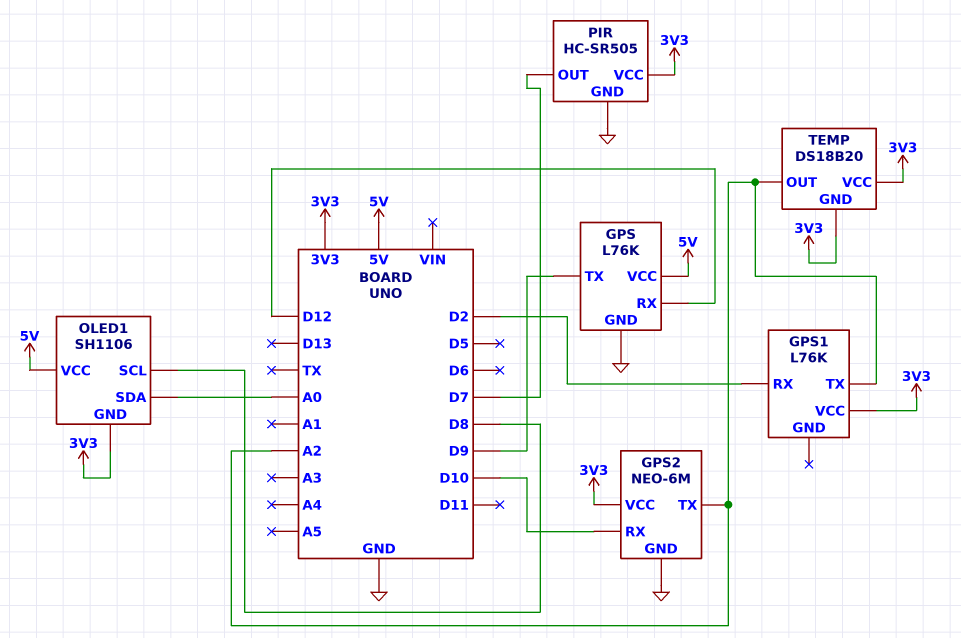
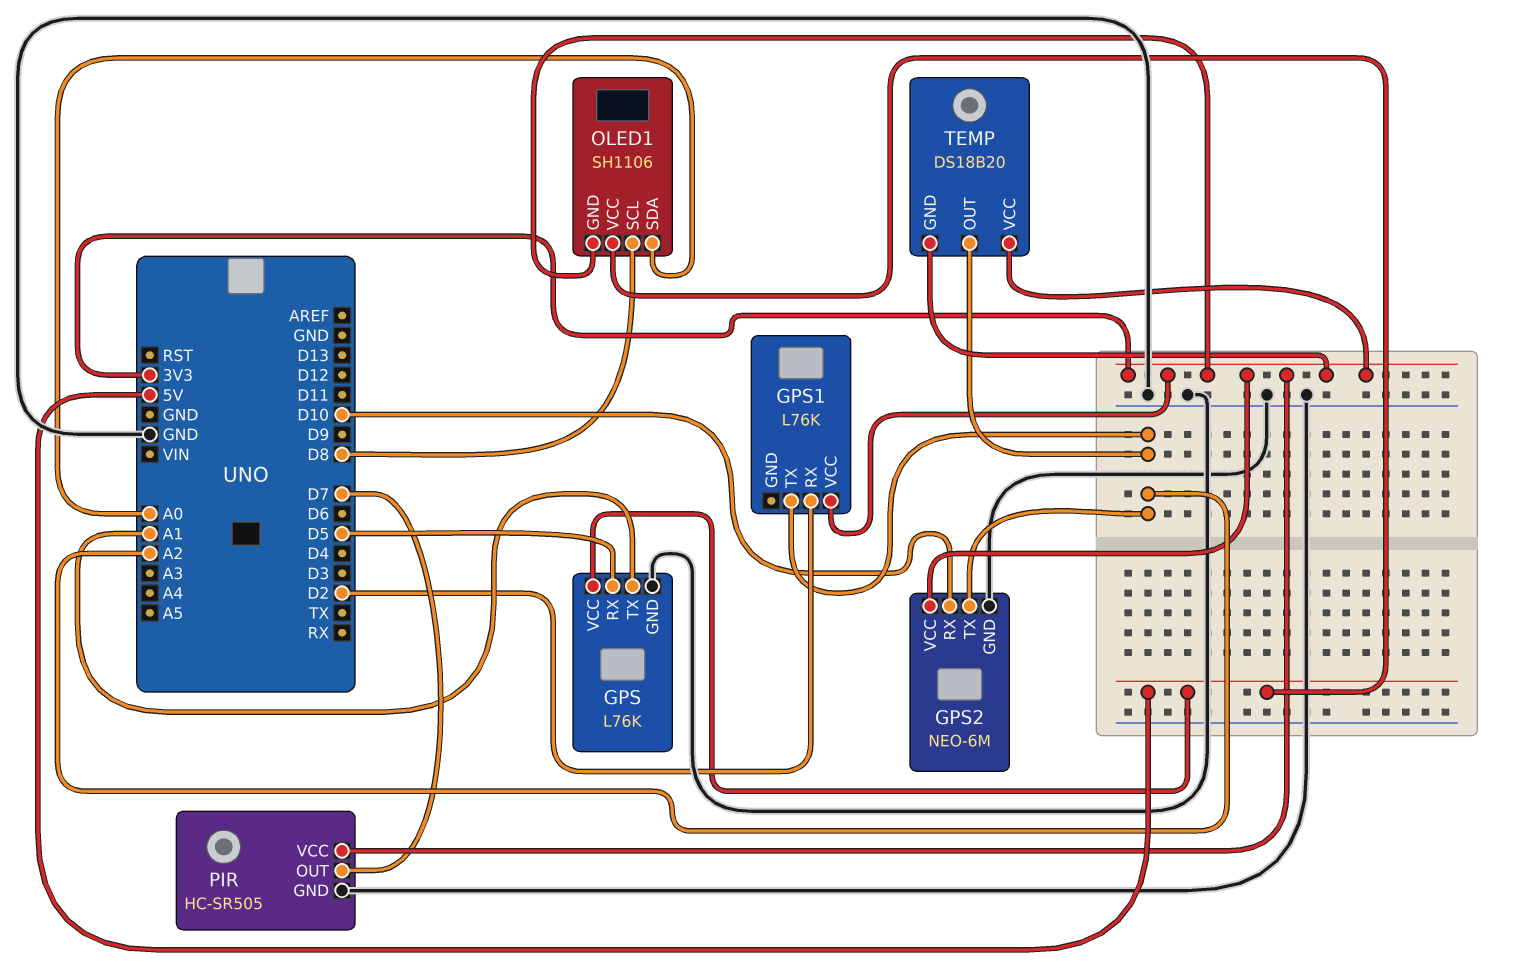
GPS pin RX: D12 -> D5
GPS pin TX: D9 -> A1

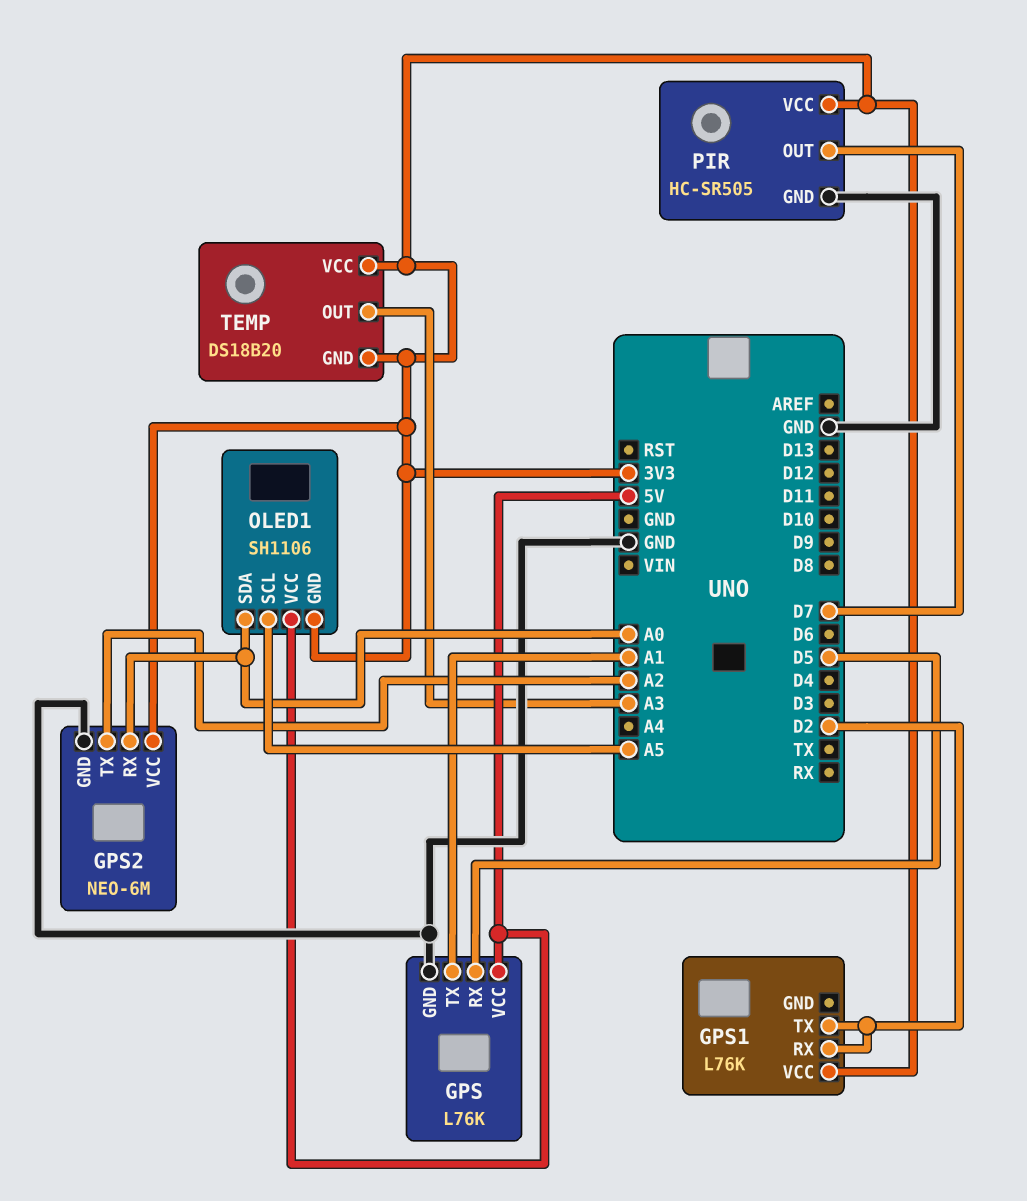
GPS1 pin TX: A2 -> D2
GPS2 pin RX: D10 -> A0
OLED1 pin SCL: D8 -> A5
TEMP pin OUT: A2 -> A3

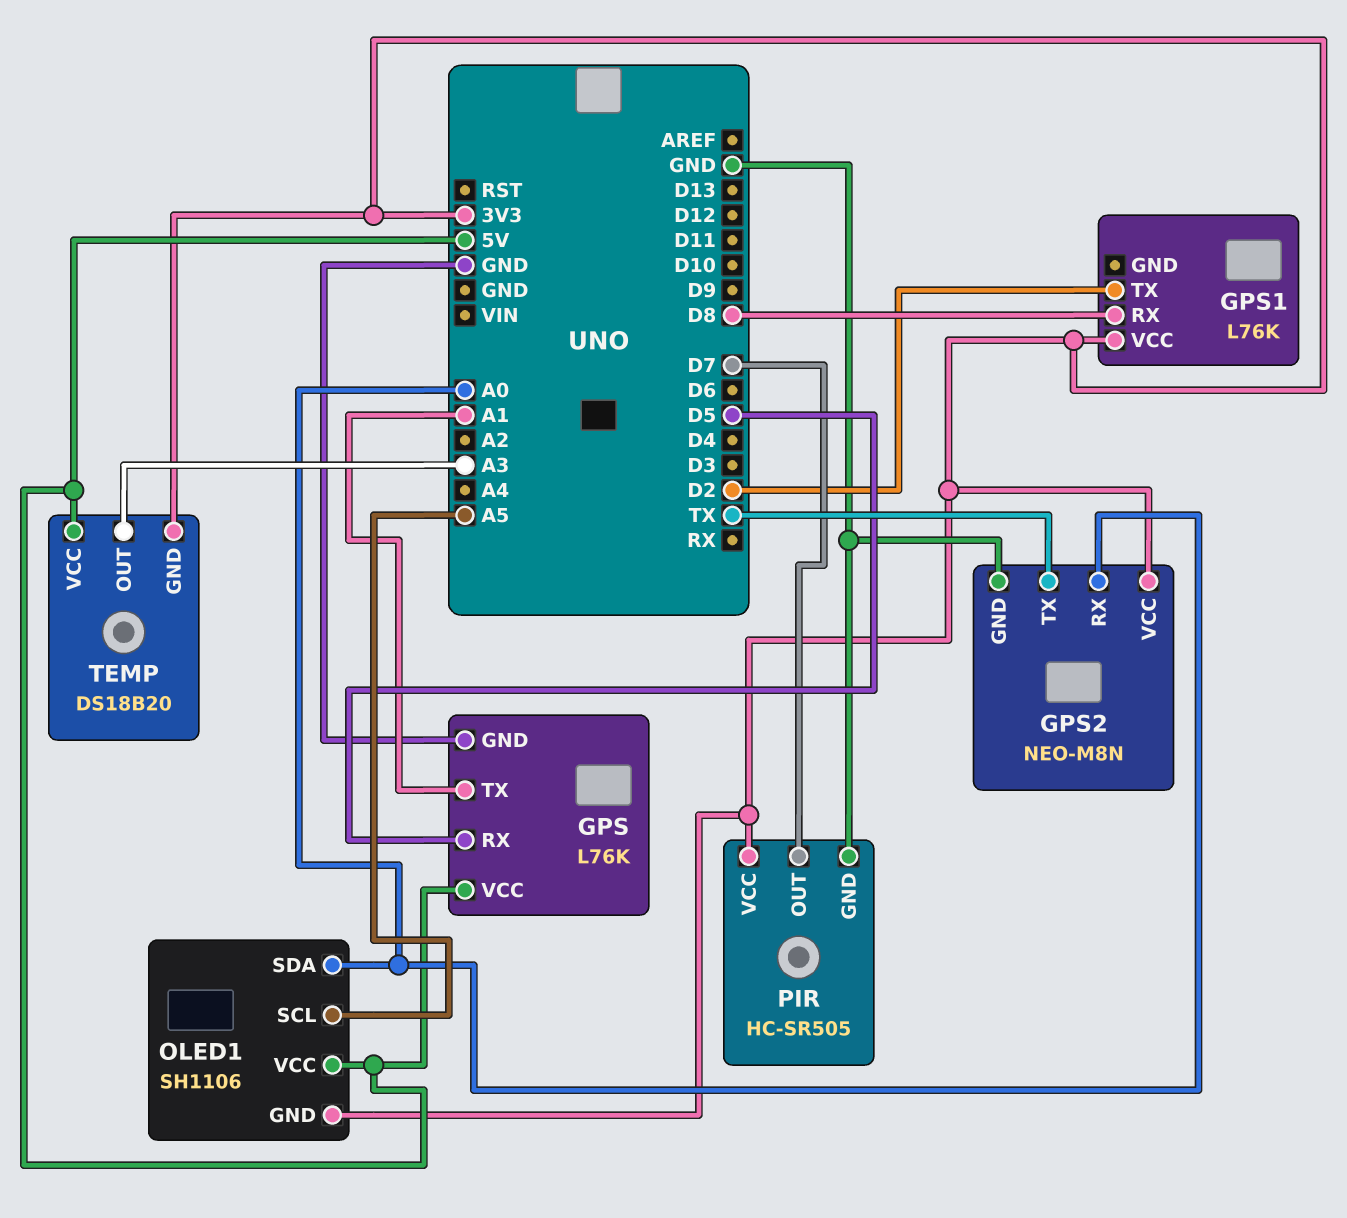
GPS1 pin RX: D2 -> D8
GPS2: NEO-6M -> NEO-M8N
GPS2 pin TX: A2 -> TX
TEMP pin VCC: 3V3 -> 5V

